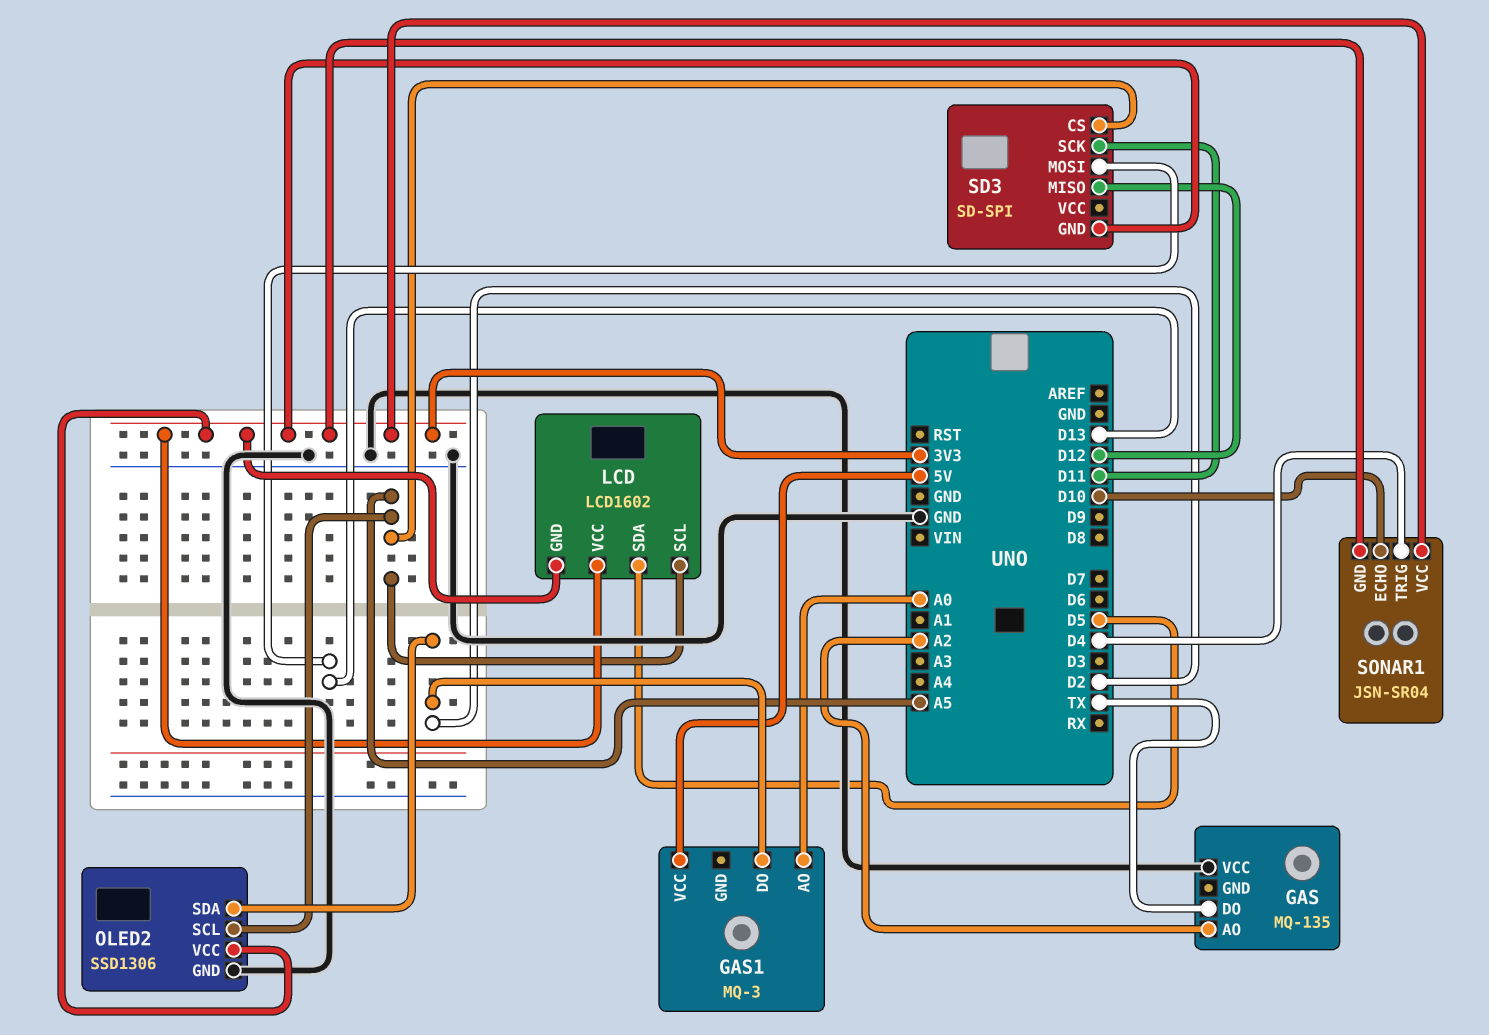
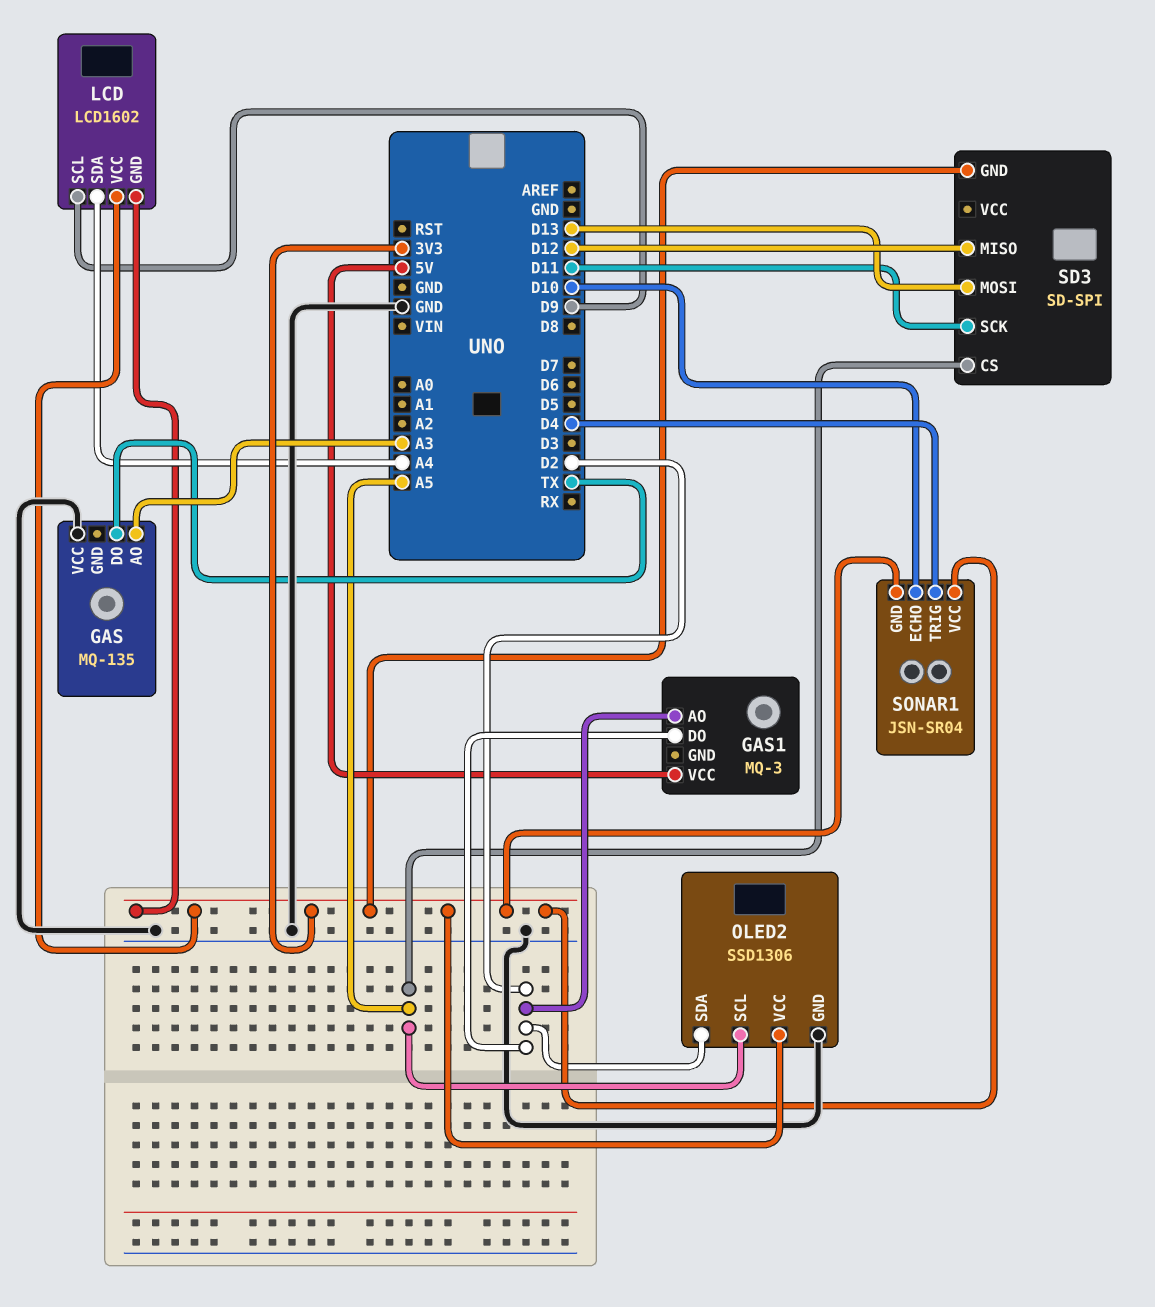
GAS pin AO: A2 -> A3
GAS1 pin AO: A0 -> D2
LCD pin SCL: A5 -> D9
LCD pin SDA: D5 -> A4

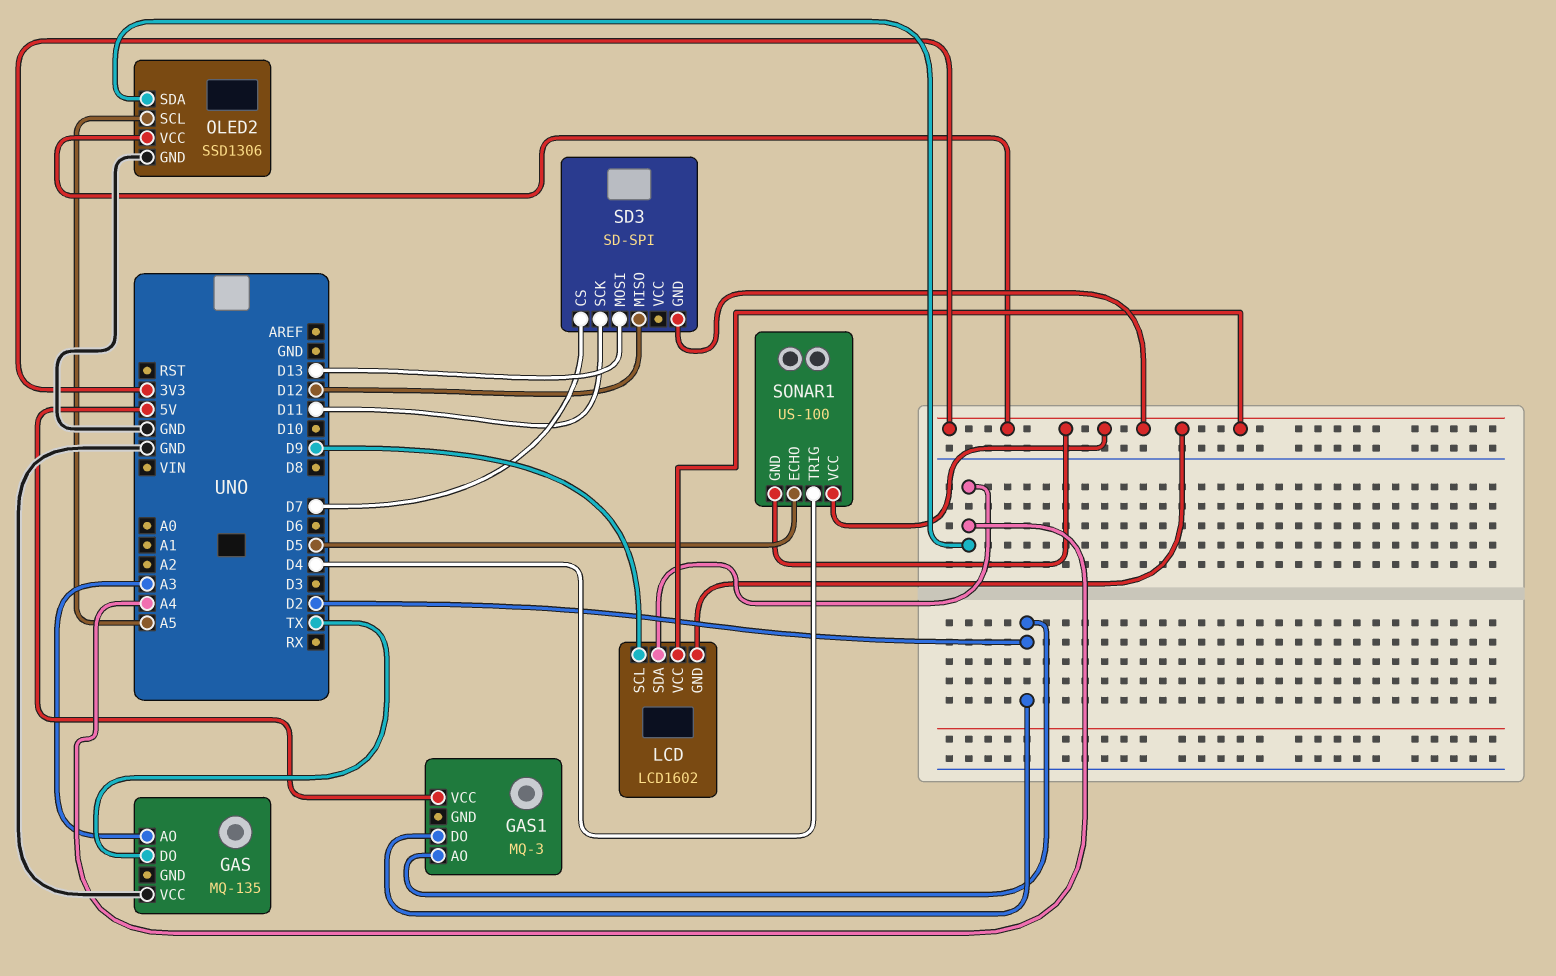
OLED2 pin SDA: D2 -> A4
SD3 pin CS: A5 -> D7
SONAR1: JSN-SR04 -> US-100
SONAR1 pin ECHO: D10 -> D5

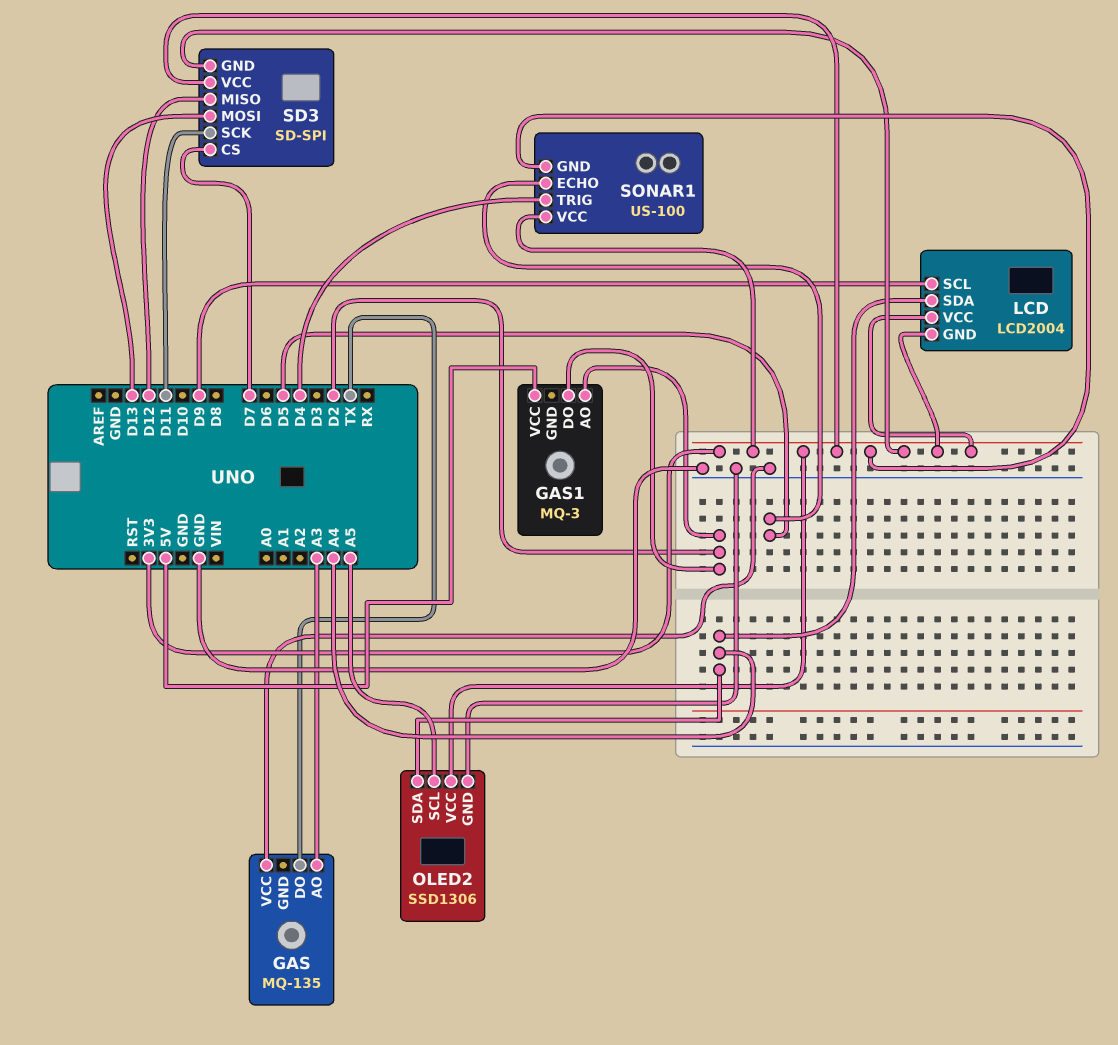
LCD: LCD1602 -> LCD2004
SD3 pin VCC: none -> 3V3

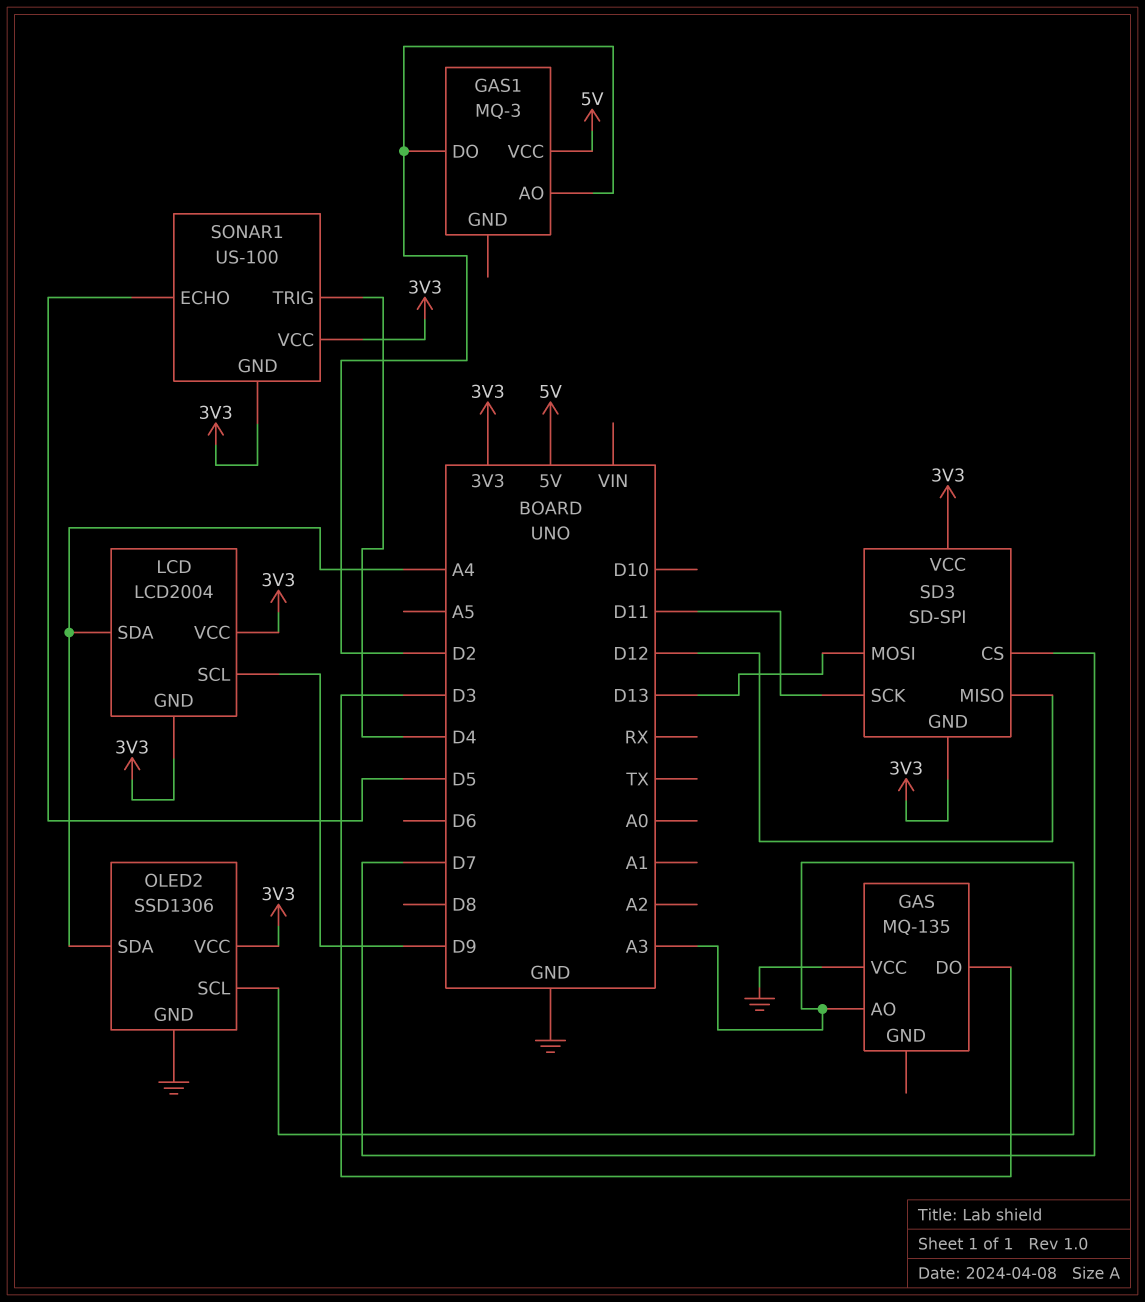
GAS pin DO: TX -> D3
OLED2 pin SCL: A5 -> A3

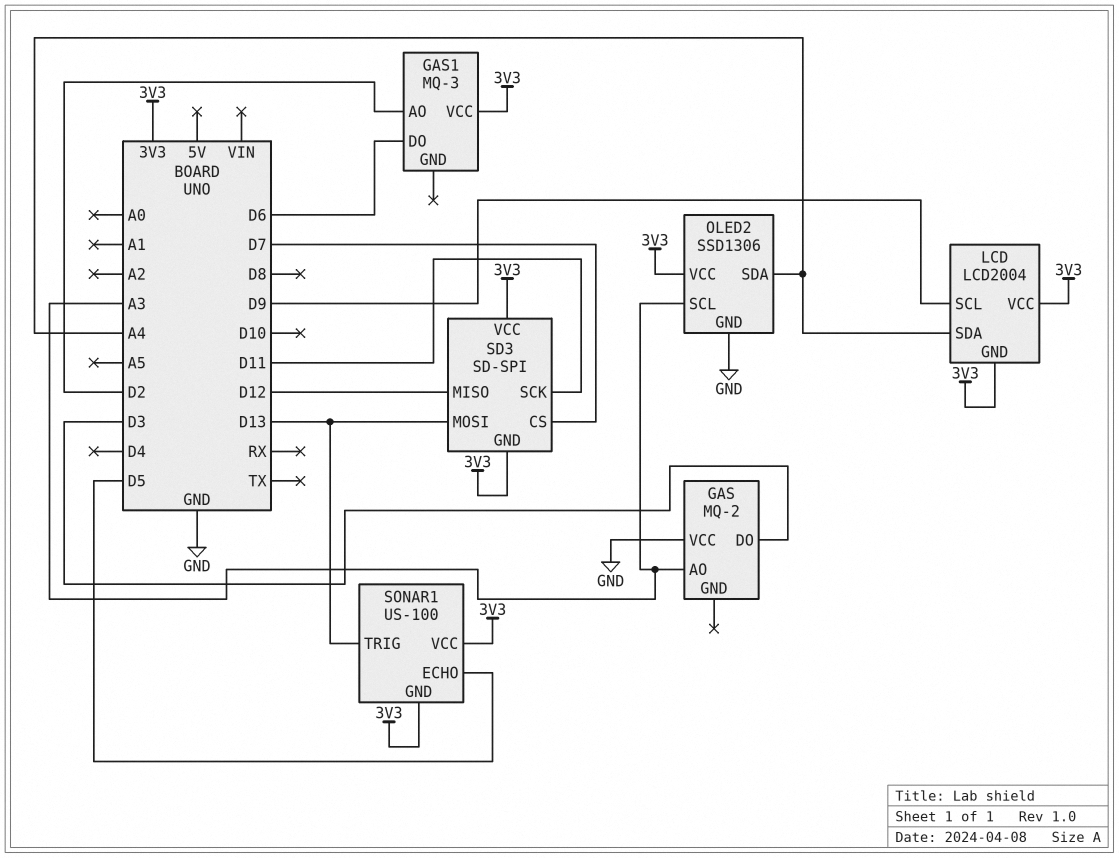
GAS: MQ-135 -> MQ-2
GAS1 pin DO: D2 -> D6
GAS1 pin VCC: 5V -> 3V3
SONAR1 pin TRIG: D4 -> D13

